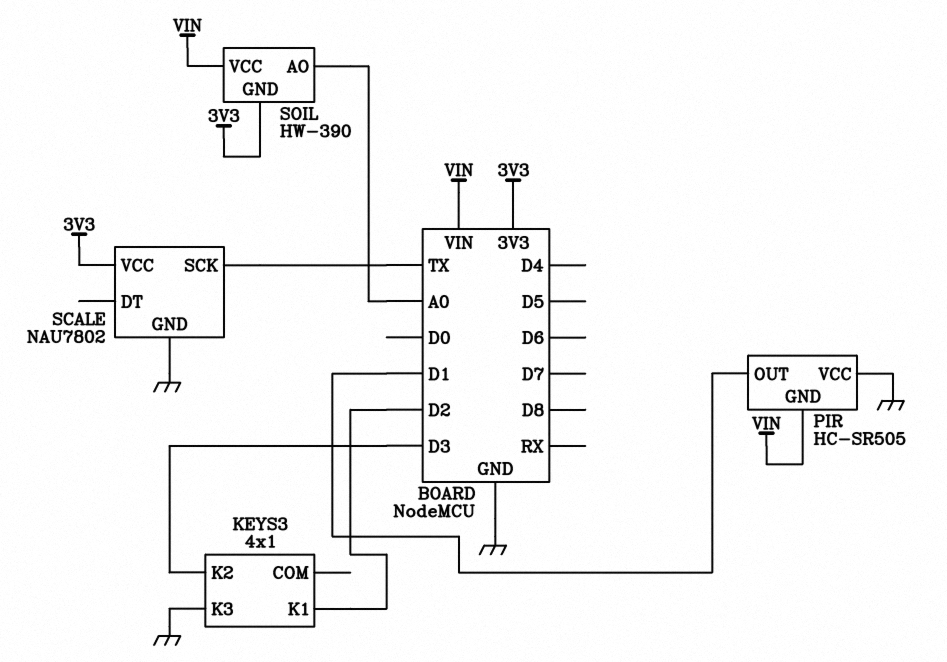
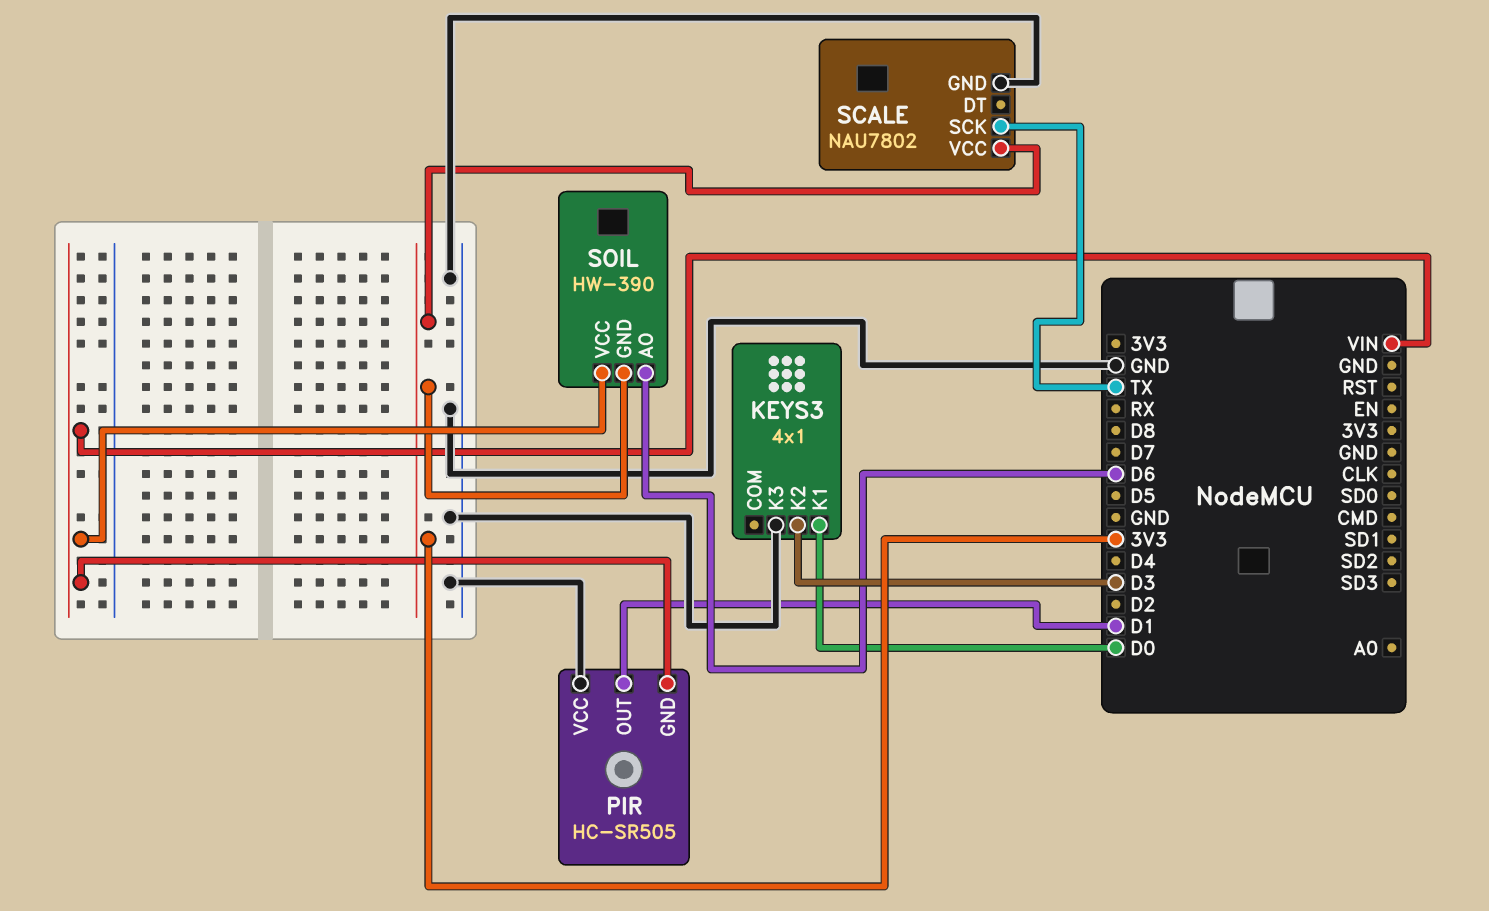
KEYS3 pin K1: D2 -> D0
SOIL pin AO: A0 -> D6

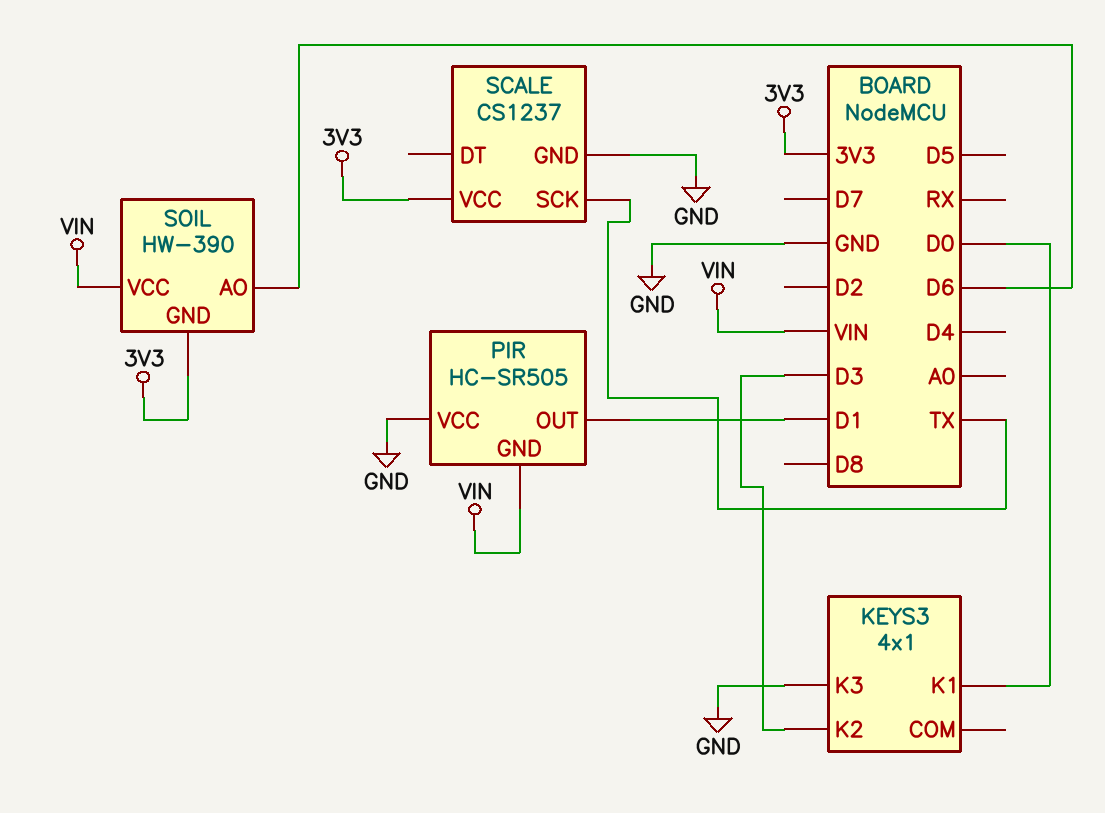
SCALE: NAU7802 -> CS1237

